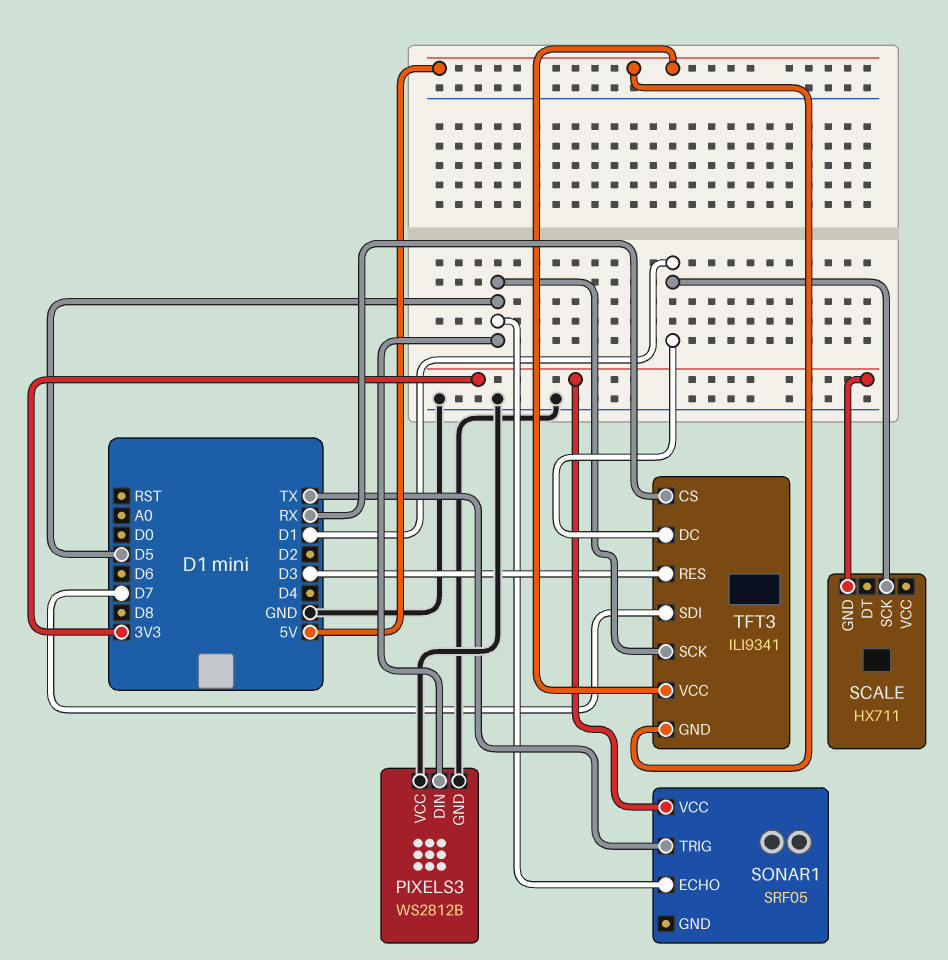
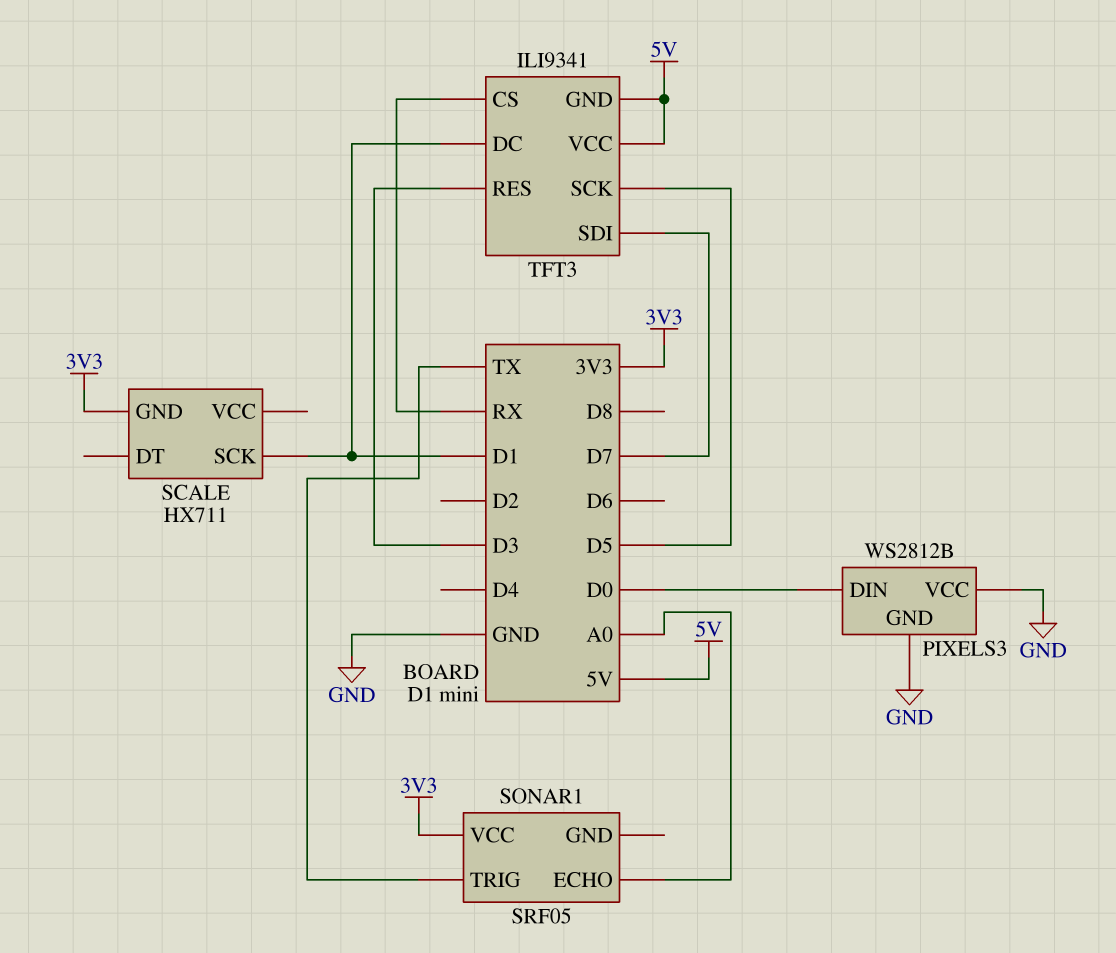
PIXELS3 pin DIN: D5 -> D0
SONAR1 pin ECHO: D5 -> A0

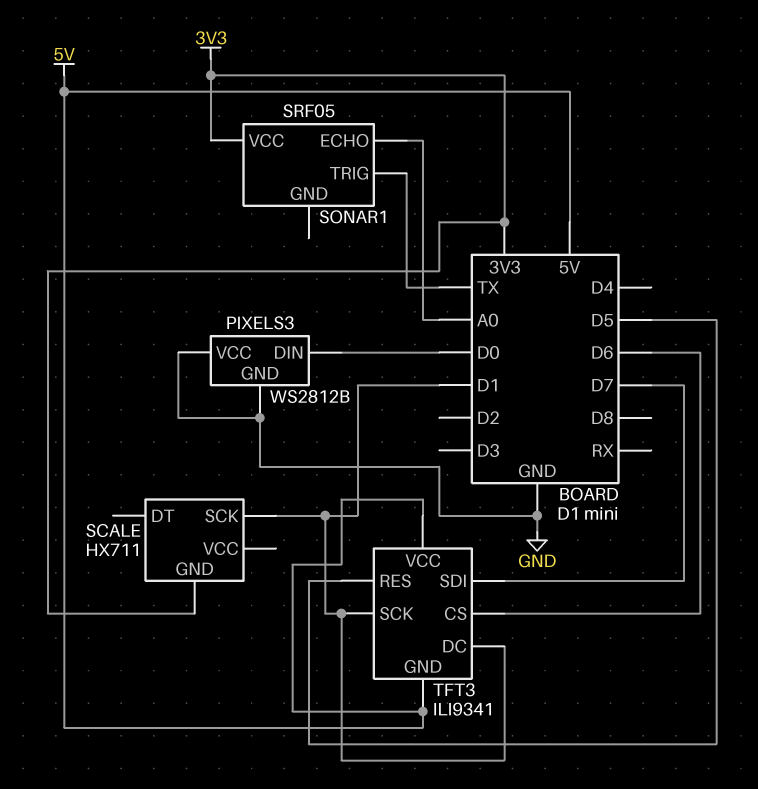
TFT3 pin CS: RX -> D6
TFT3 pin RES: D3 -> D5
TFT3 pin SCK: D5 -> D1

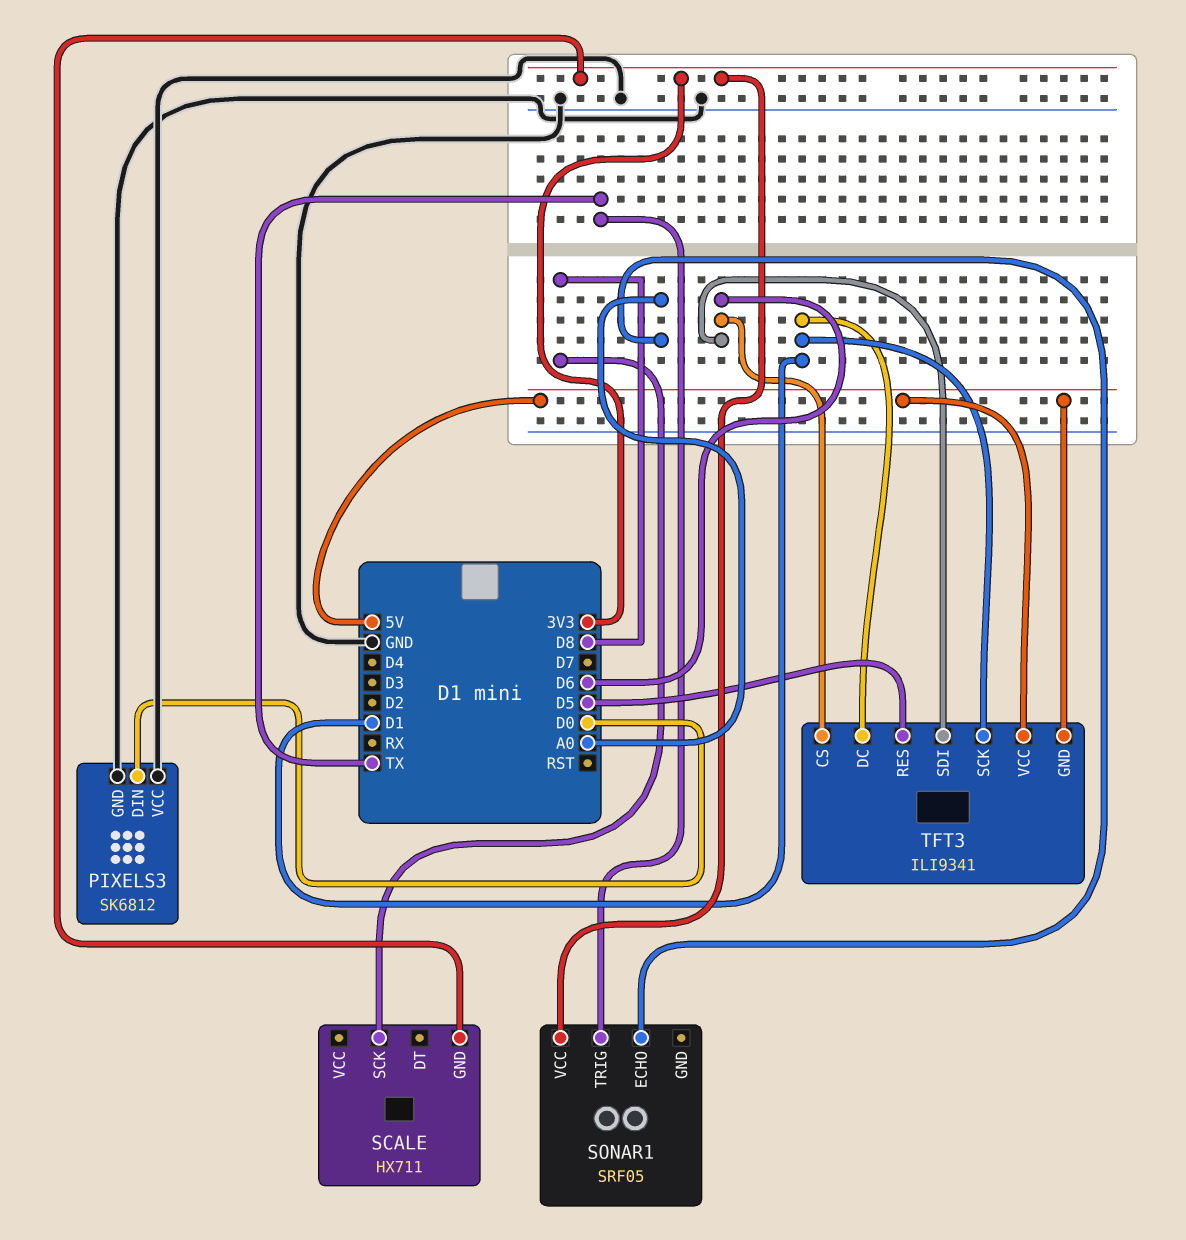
PIXELS3: WS2812B -> SK6812
SCALE pin SCK: D1 -> D8
TFT3 pin SDI: D7 -> D6

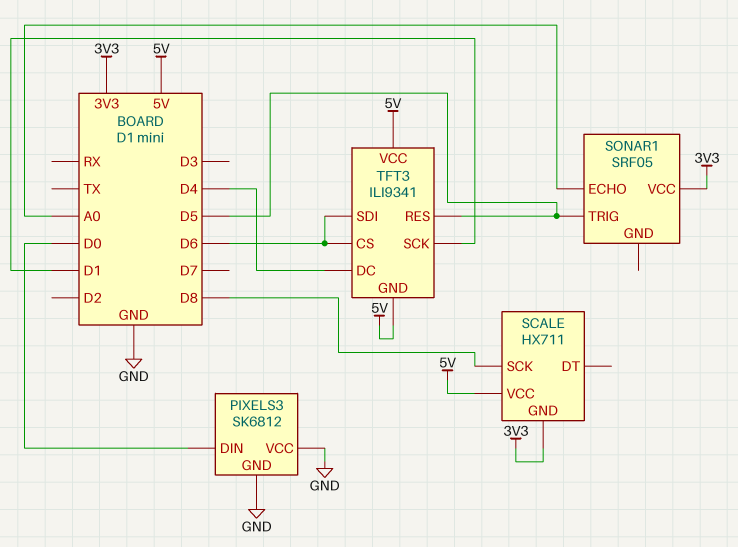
SCALE pin VCC: none -> 5V
SONAR1 pin TRIG: TX -> D5
TFT3 pin DC: D1 -> D4

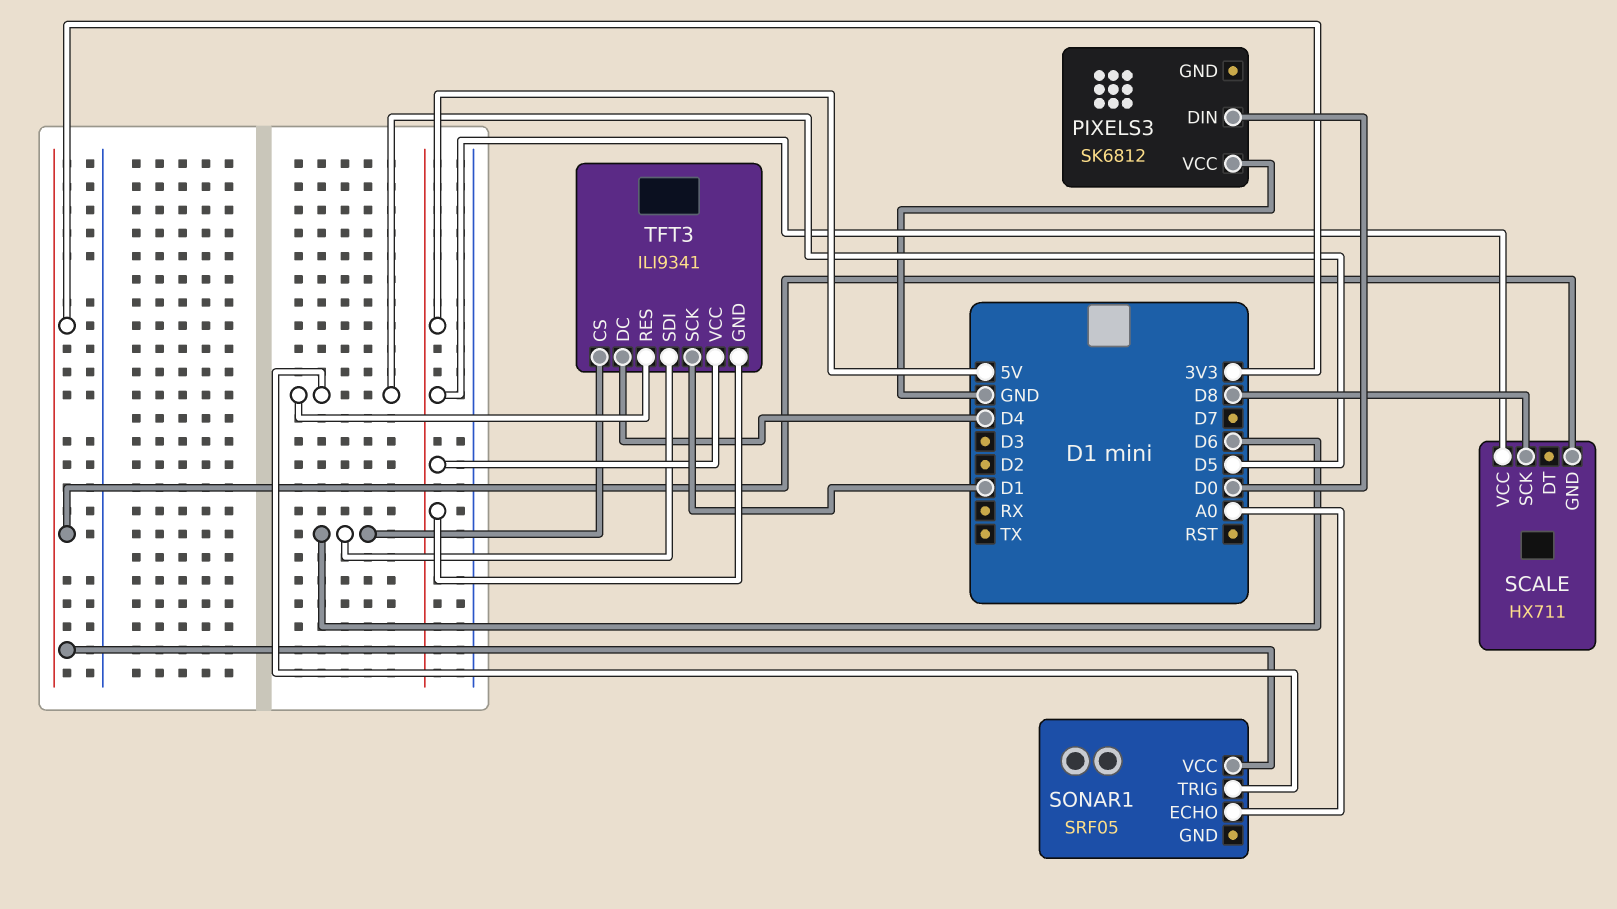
PIXELS3 pin GND: GND -> none

